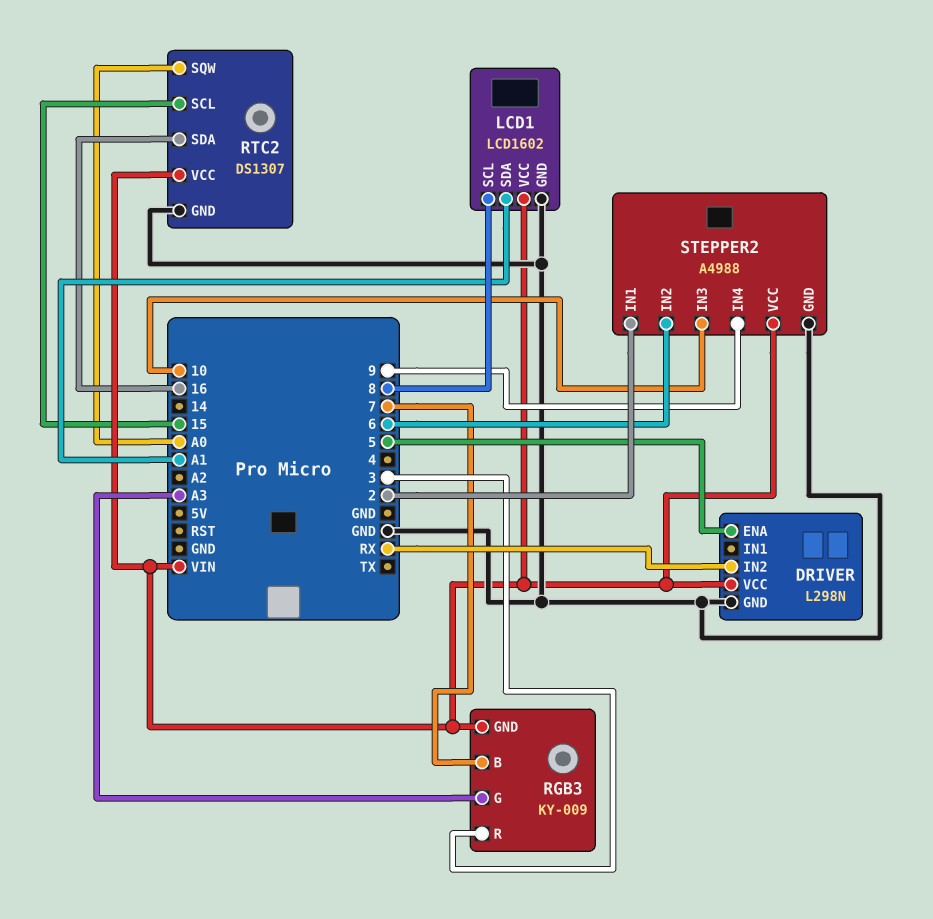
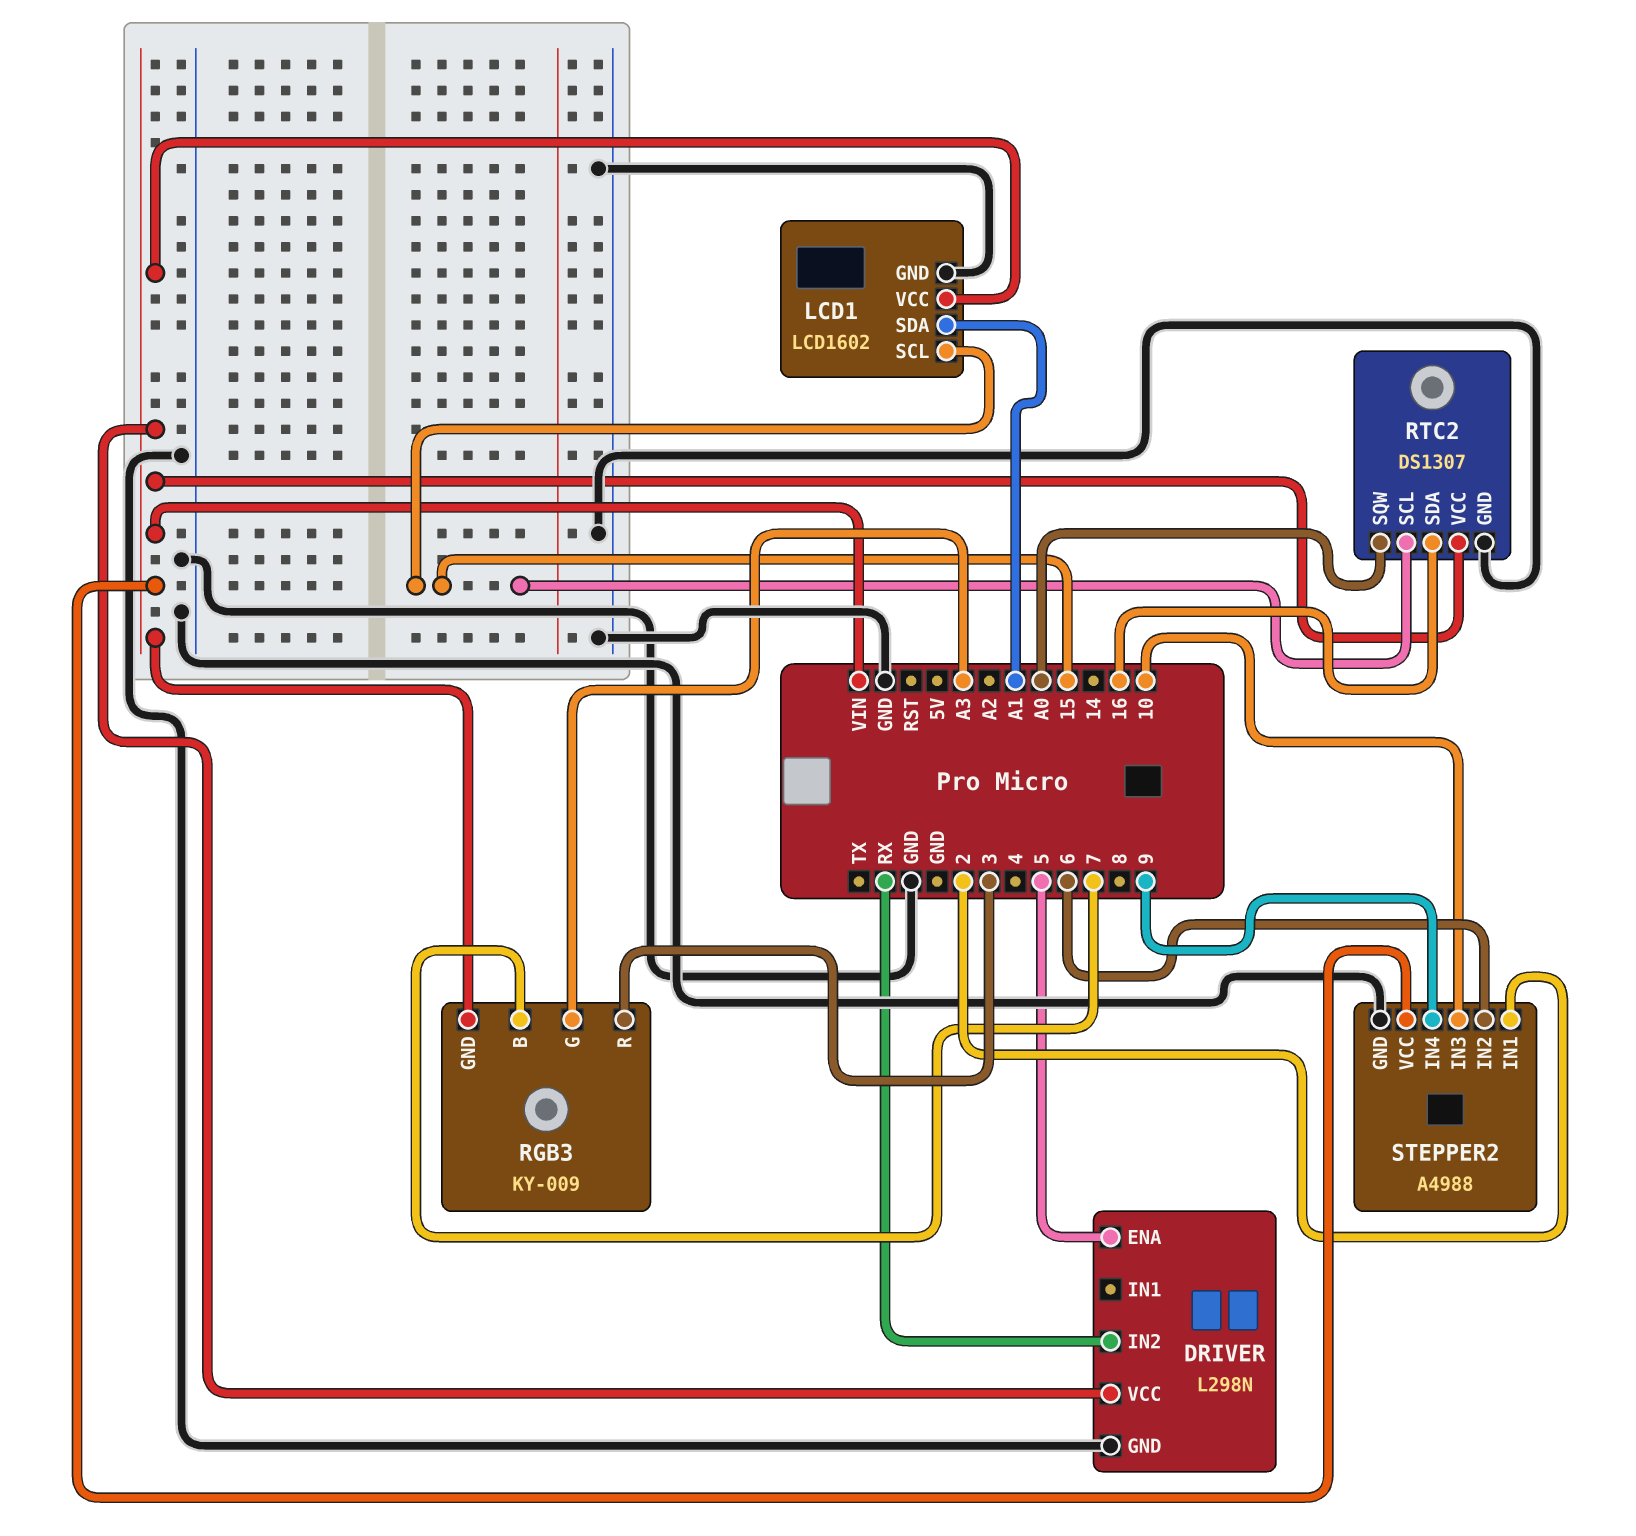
LCD1 pin SCL: 8 -> 15

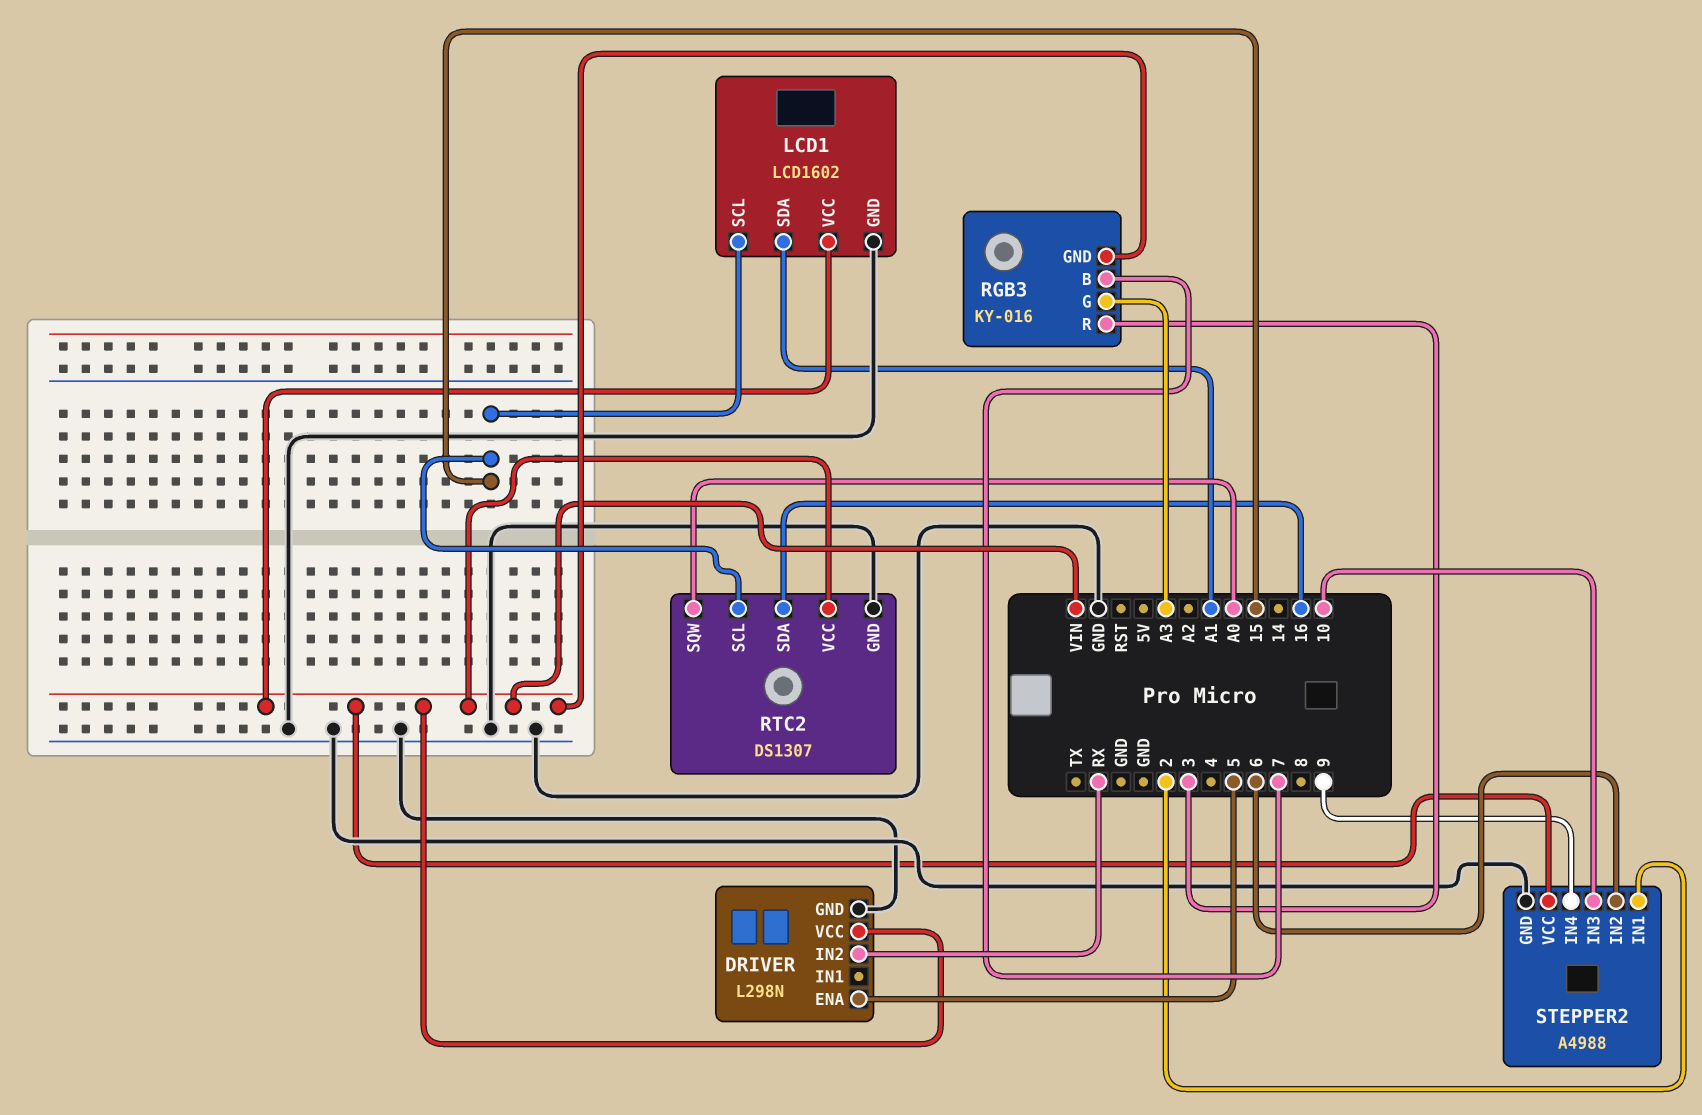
RGB3: KY-009 -> KY-016

